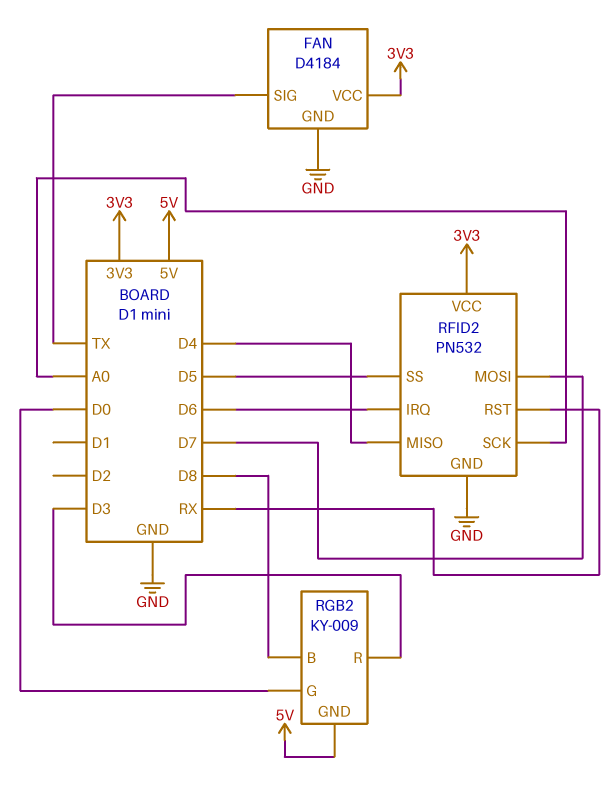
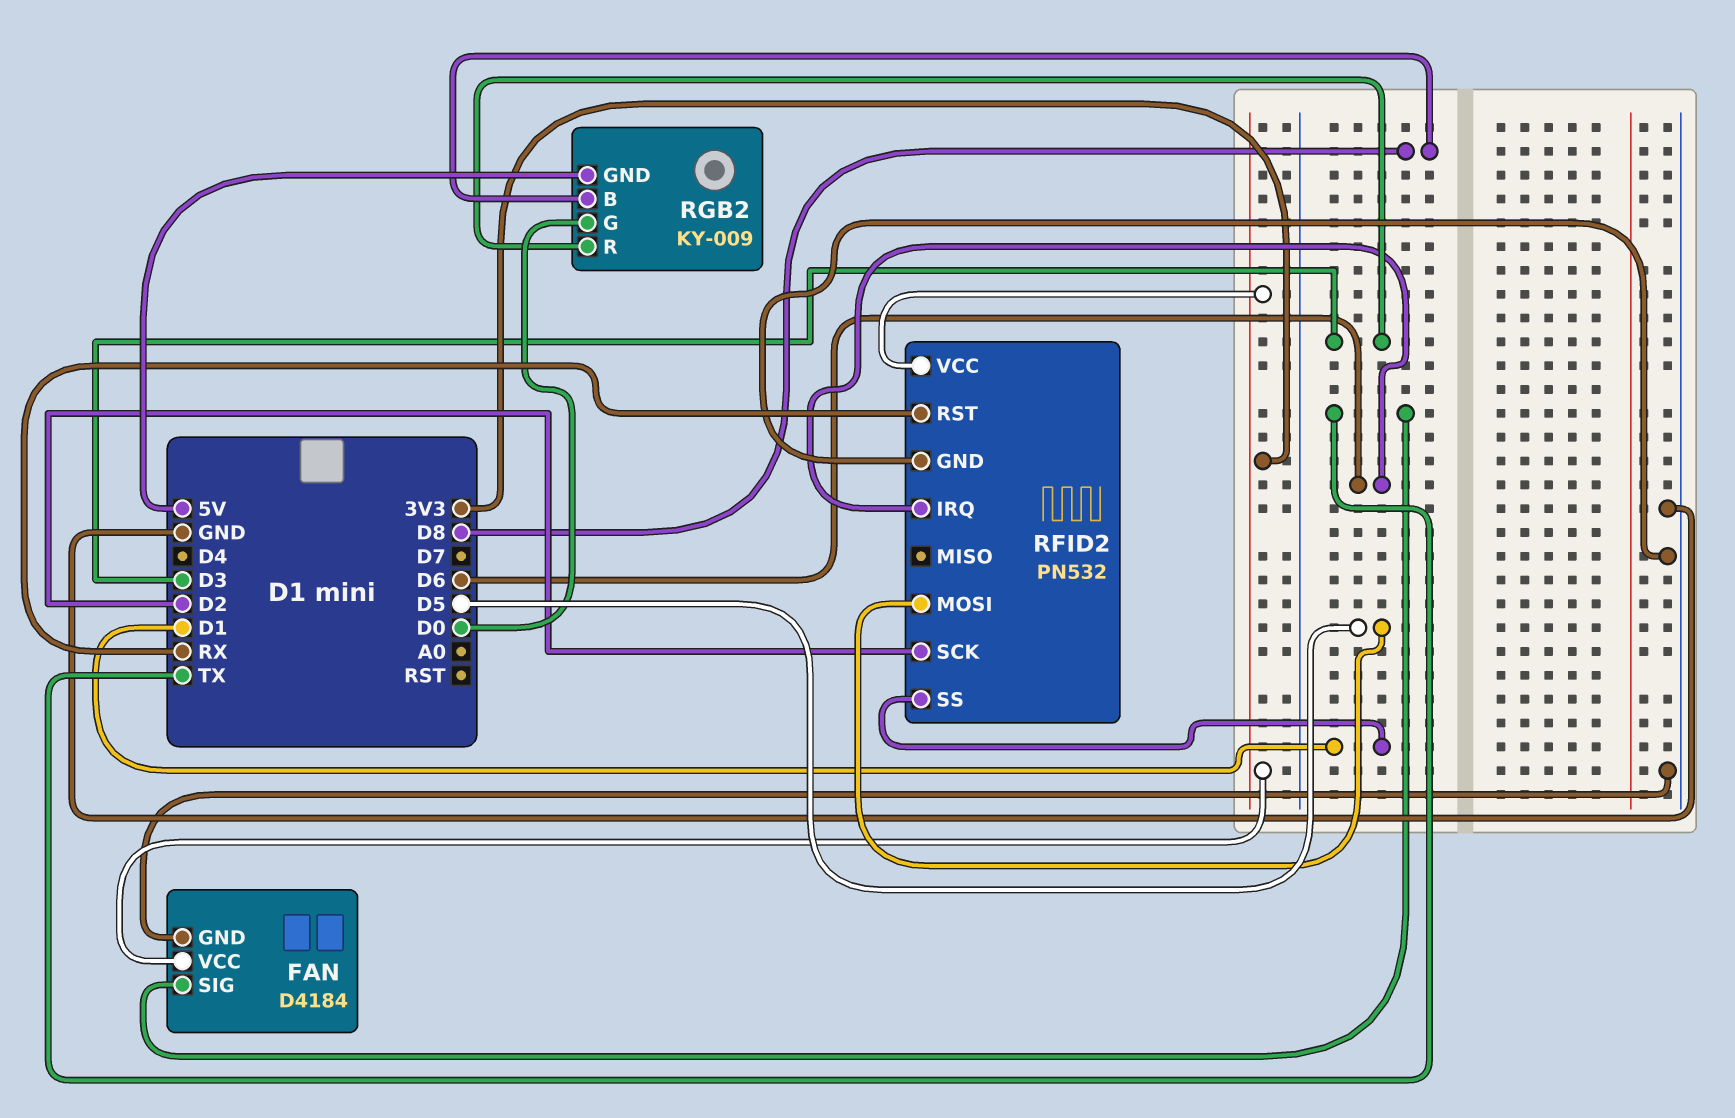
RFID2 pin MISO: D4 -> none
RFID2 pin MOSI: D7 -> D5
RFID2 pin SCK: A0 -> D2
RFID2 pin SS: D5 -> D1

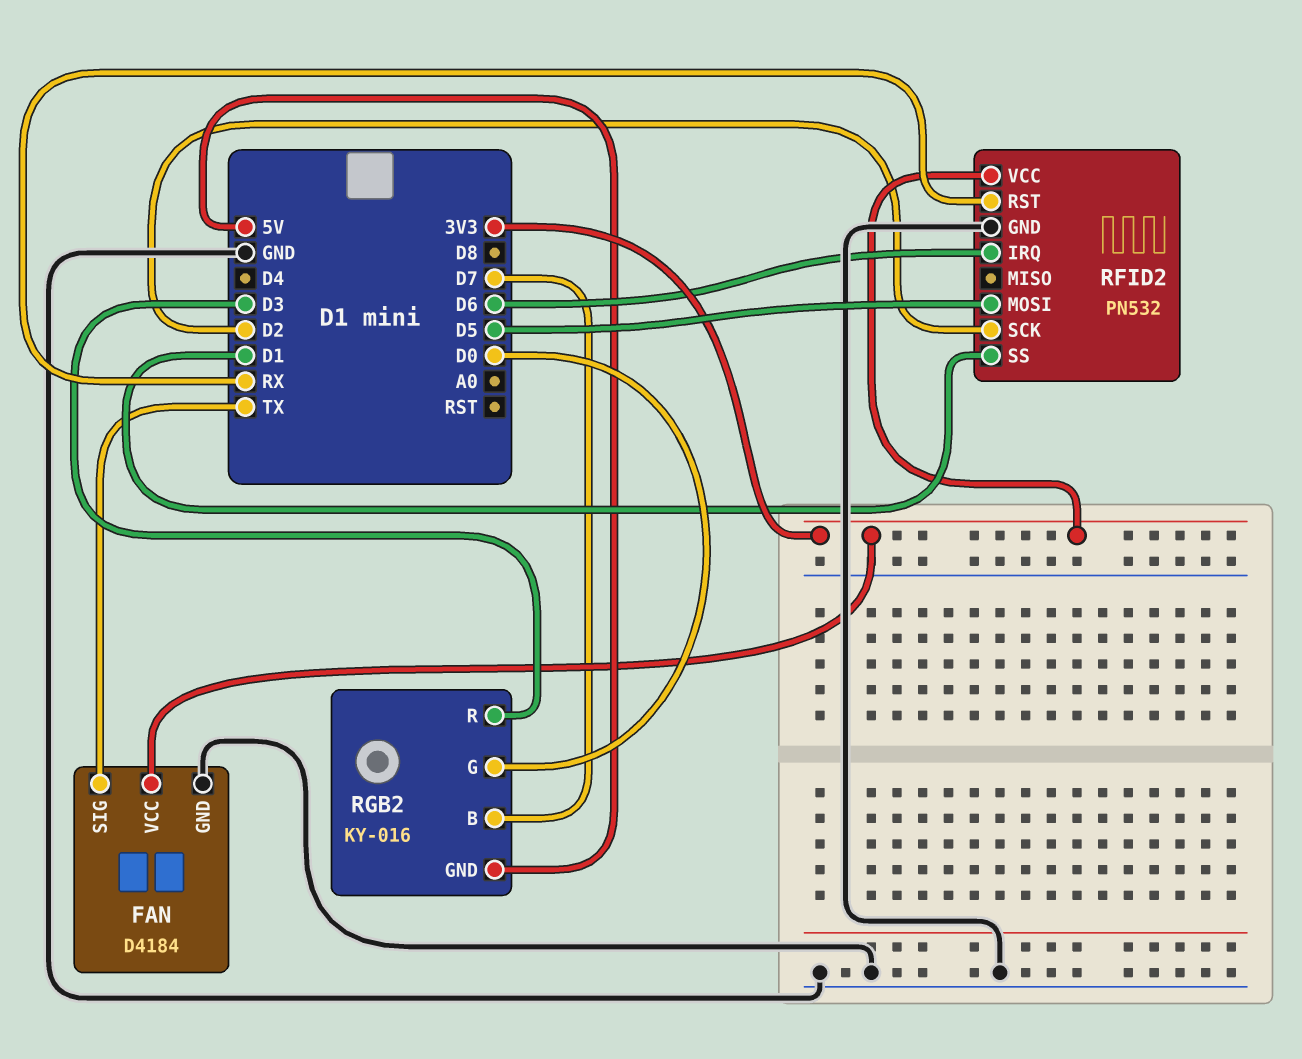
RGB2: KY-009 -> KY-016
RGB2 pin B: D8 -> D7

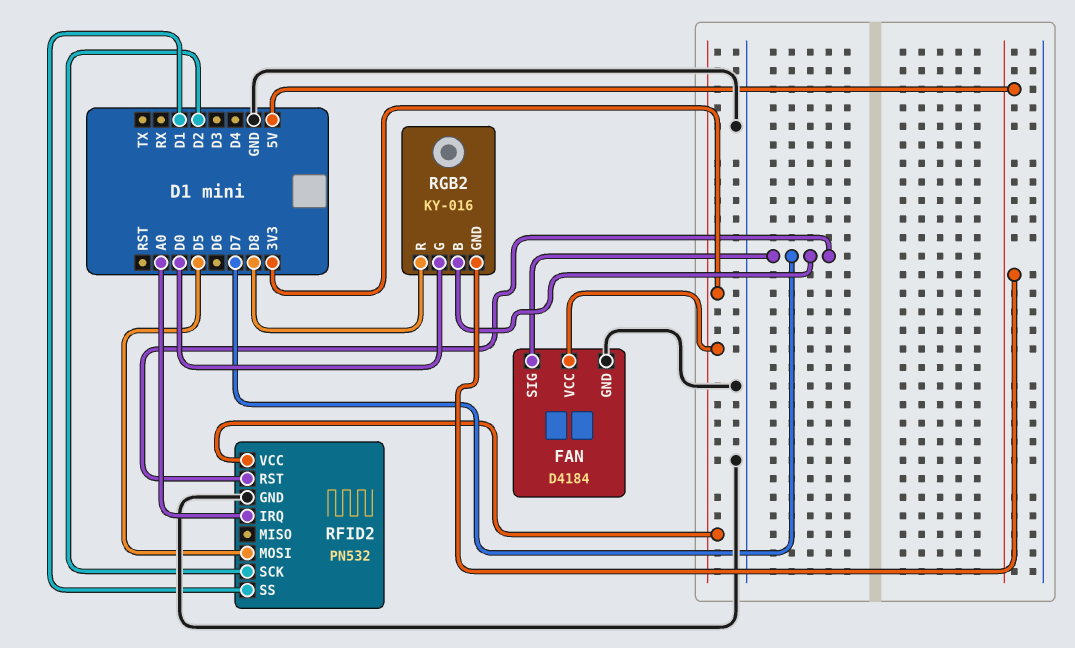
FAN pin SIG: TX -> D7
RFID2 pin IRQ: D6 -> A0
RFID2 pin RST: RX -> D7
RGB2 pin R: D3 -> D8

